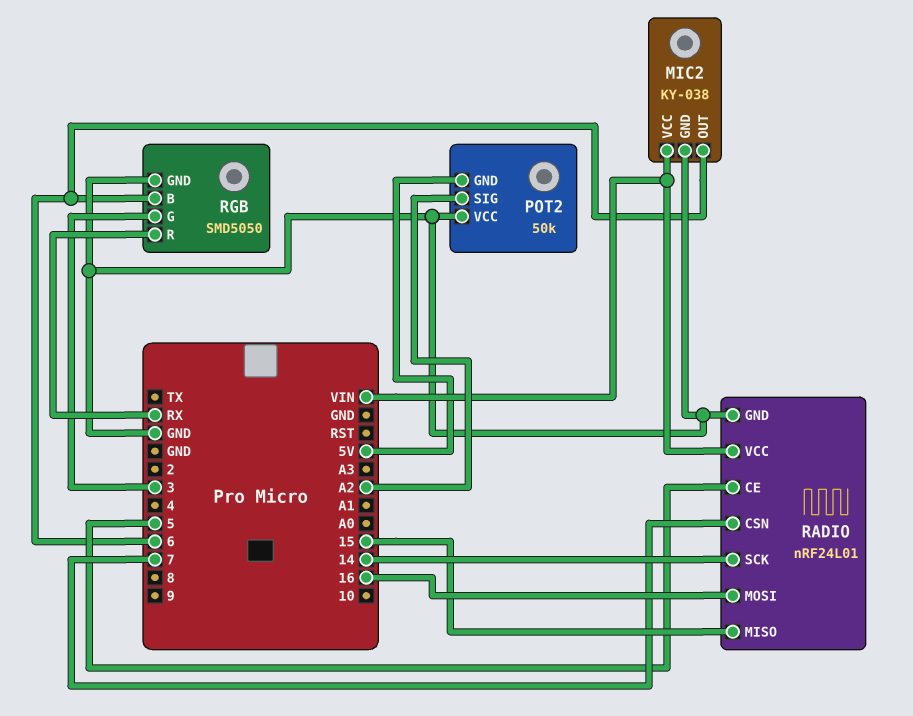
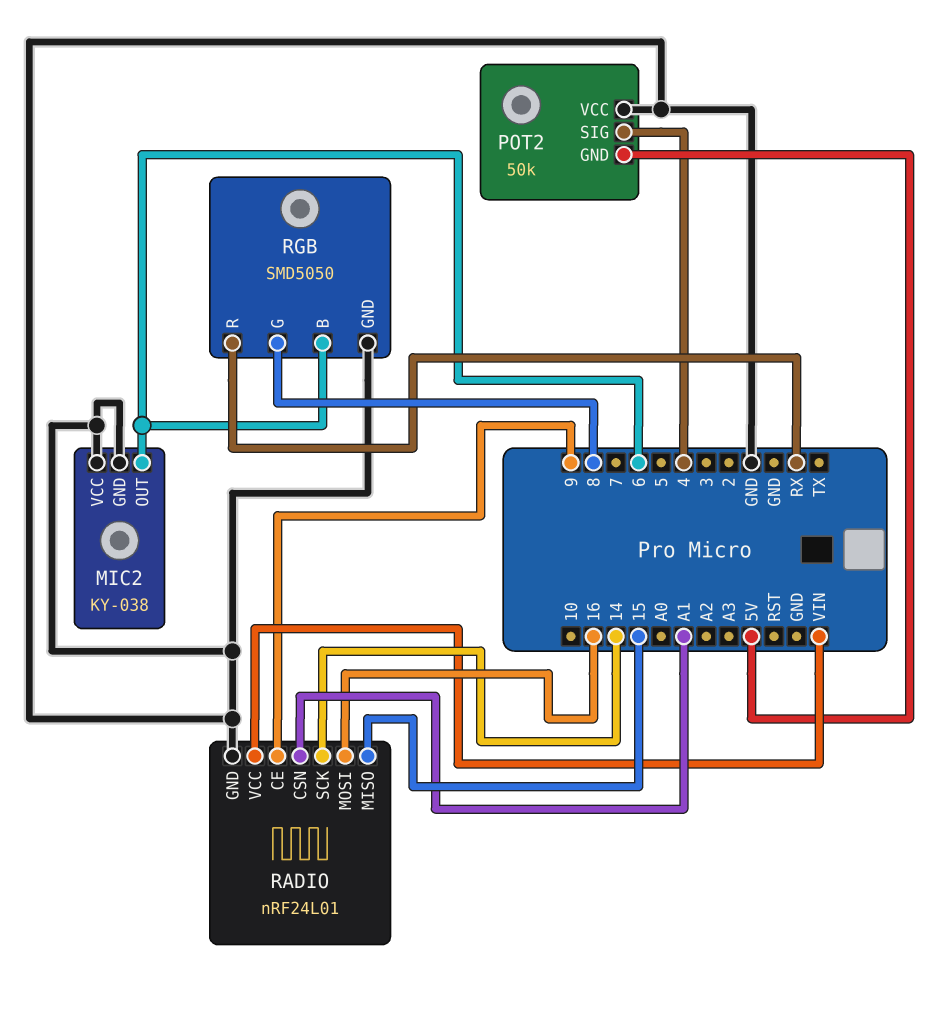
MIC2 pin VCC: VIN -> GND
POT2 pin SIG: A2 -> 4
RADIO pin CE: 5 -> 9
RADIO pin CSN: 7 -> A1
RGB pin G: 3 -> 8

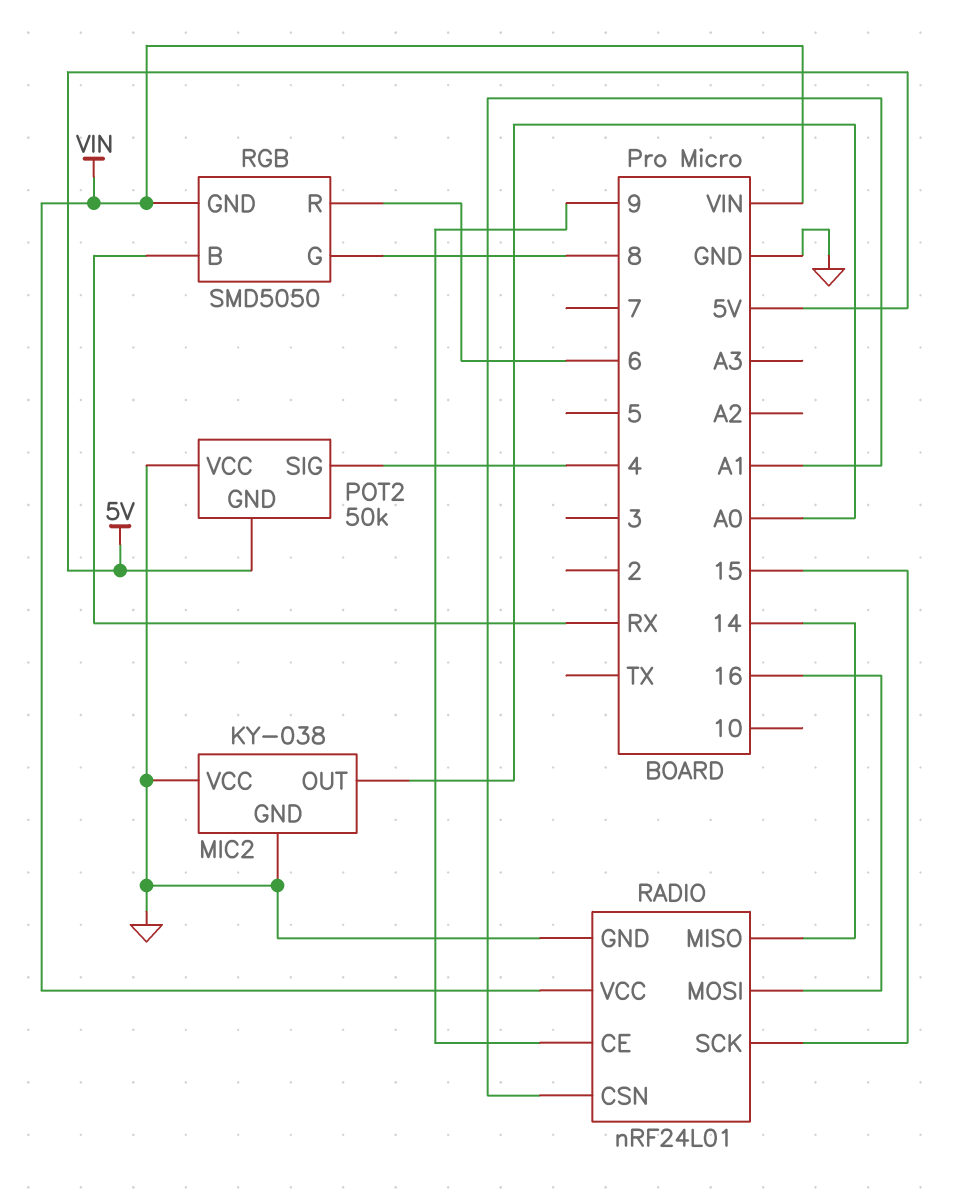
MIC2 pin OUT: 6 -> A0
RADIO pin MISO: 15 -> 14
RADIO pin SCK: 14 -> 15
RGB pin B: 6 -> RX
RGB pin GND: GND -> VIN
RGB pin R: RX -> 6

